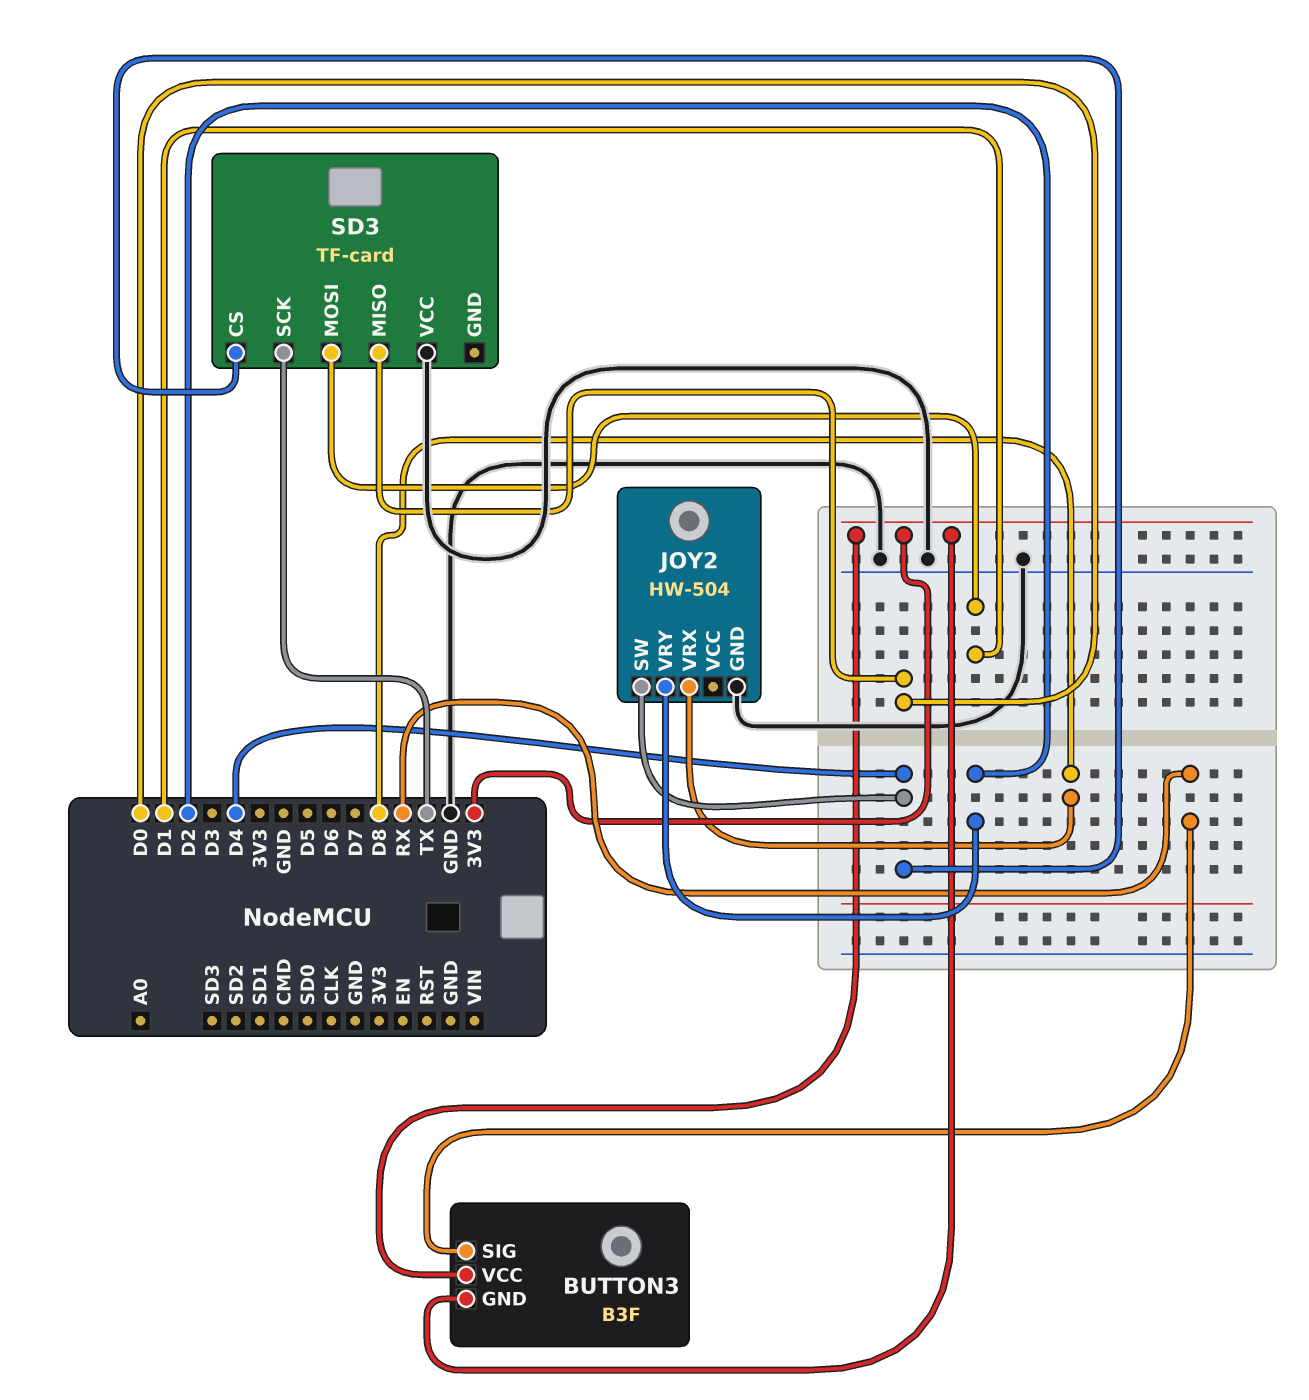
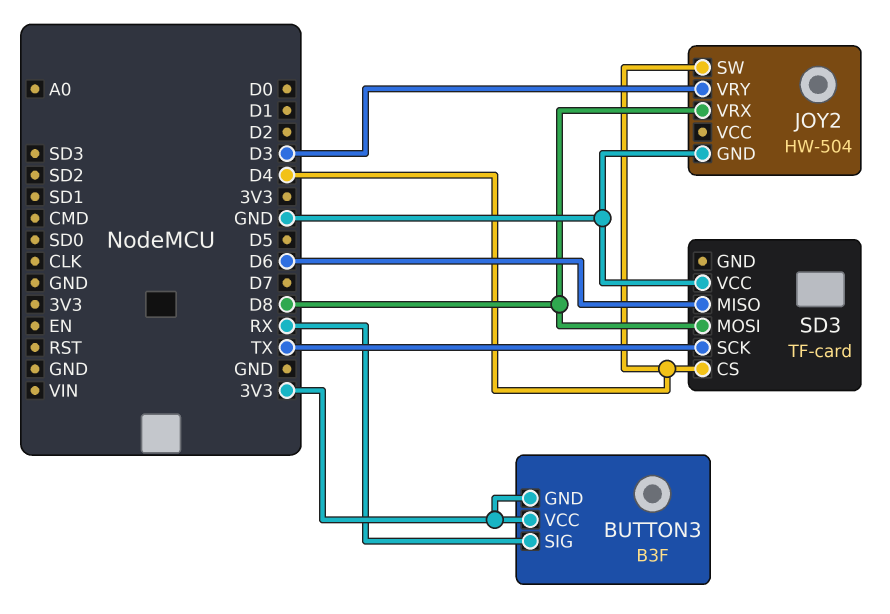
JOY2 pin VRY: D2 -> D3
SD3 pin MISO: D0 -> D6
SD3 pin MOSI: D1 -> D8

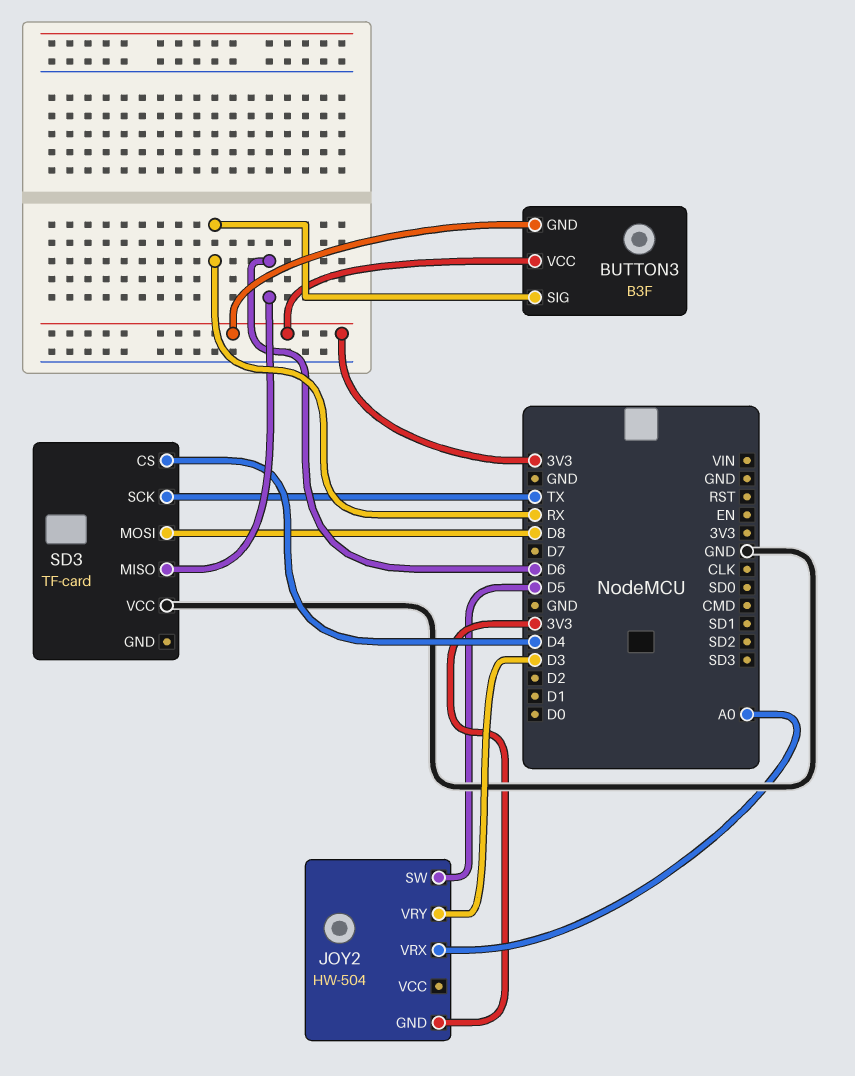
JOY2 pin GND: GND -> 3V3
JOY2 pin SW: D4 -> D5
JOY2 pin VRX: D8 -> A0

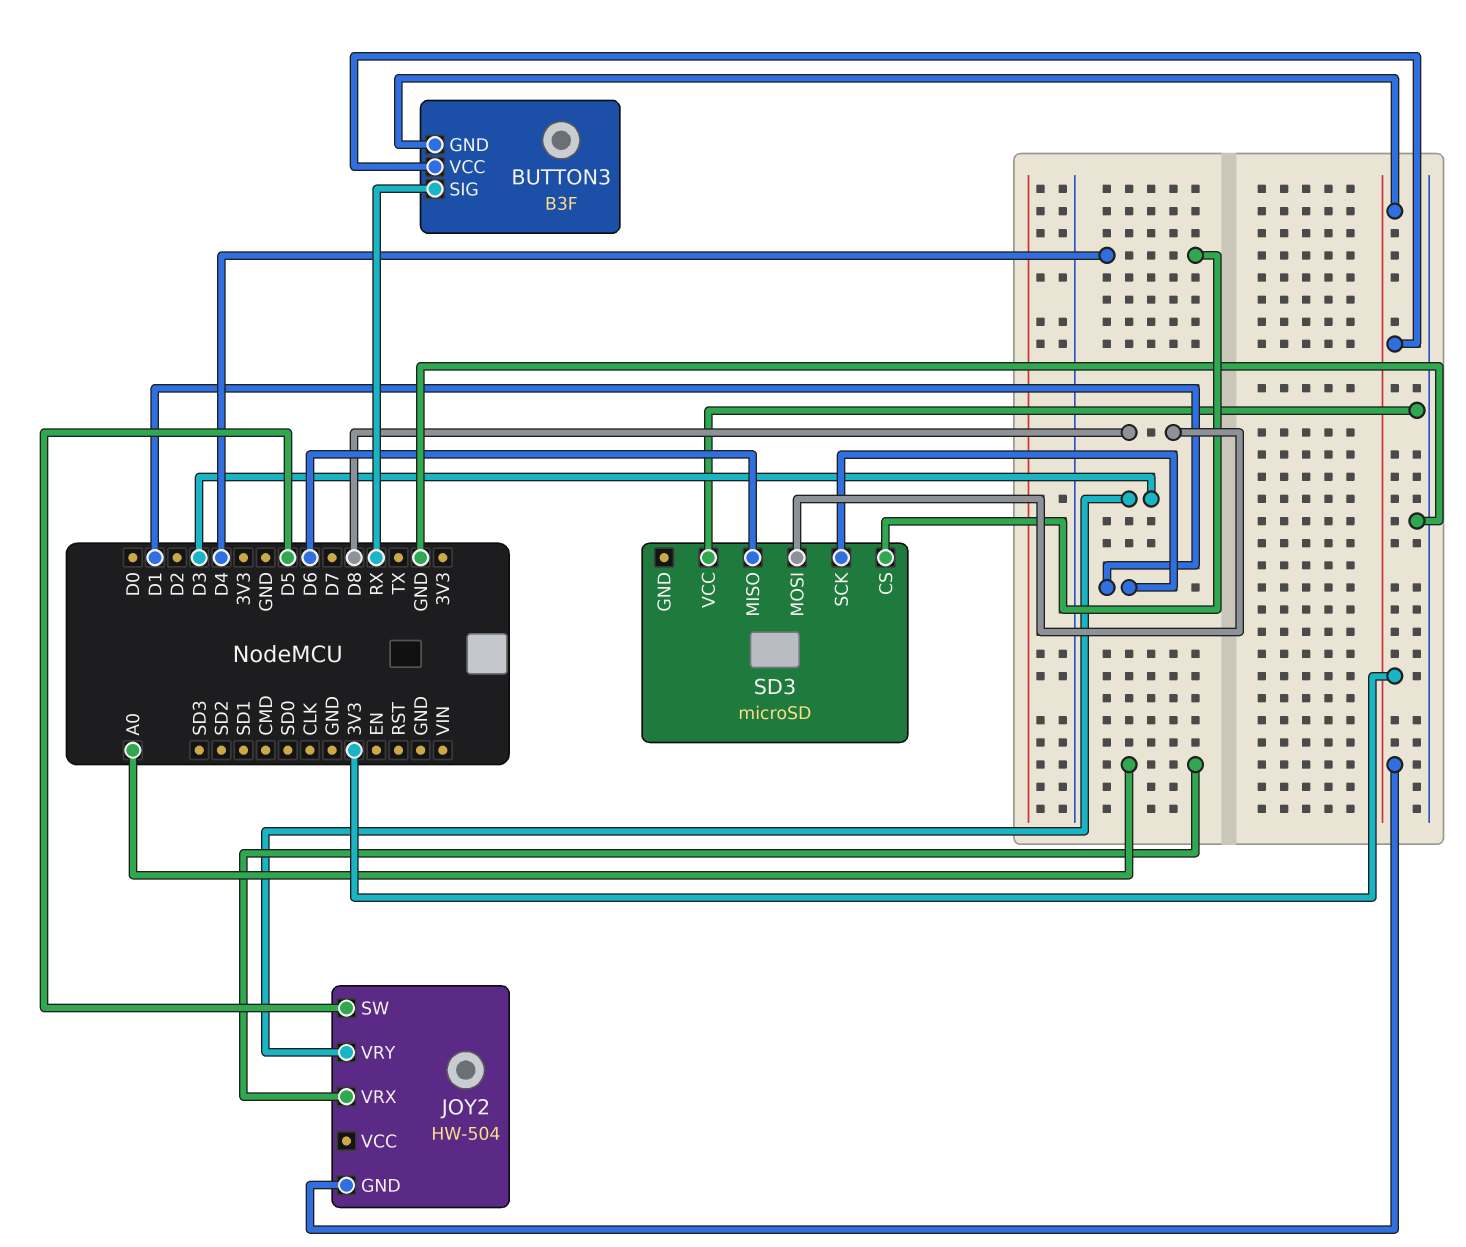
SD3: TF-card -> microSD
SD3 pin SCK: TX -> D1

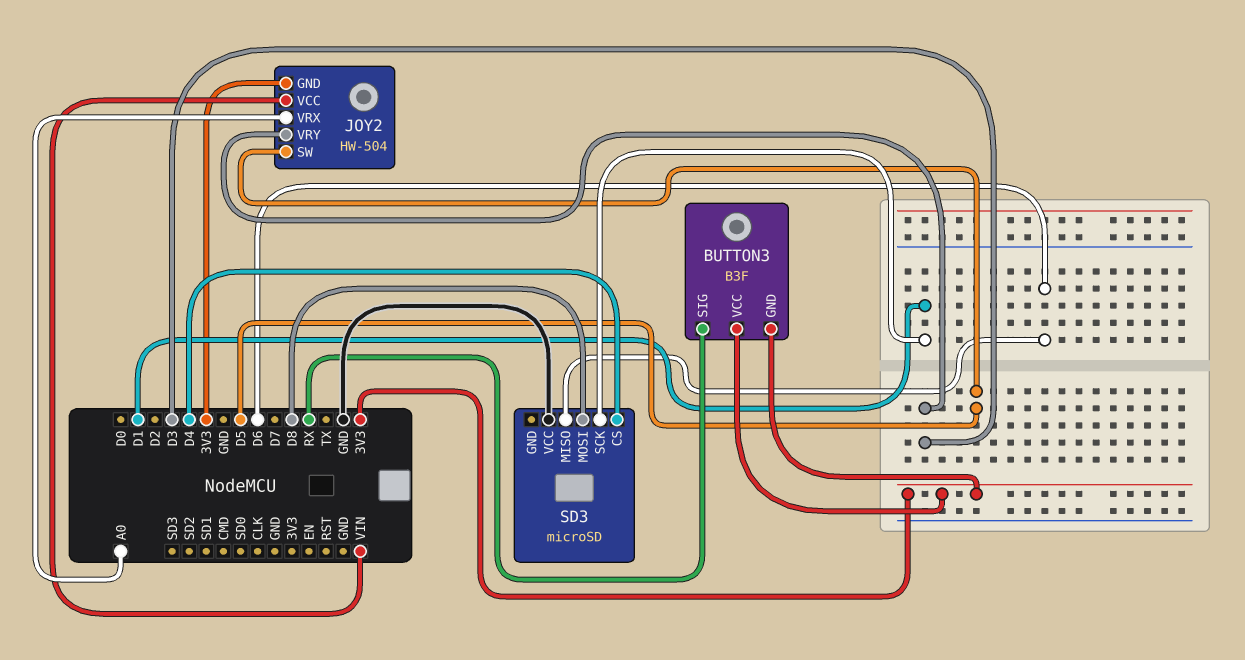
JOY2 pin VCC: none -> VIN

